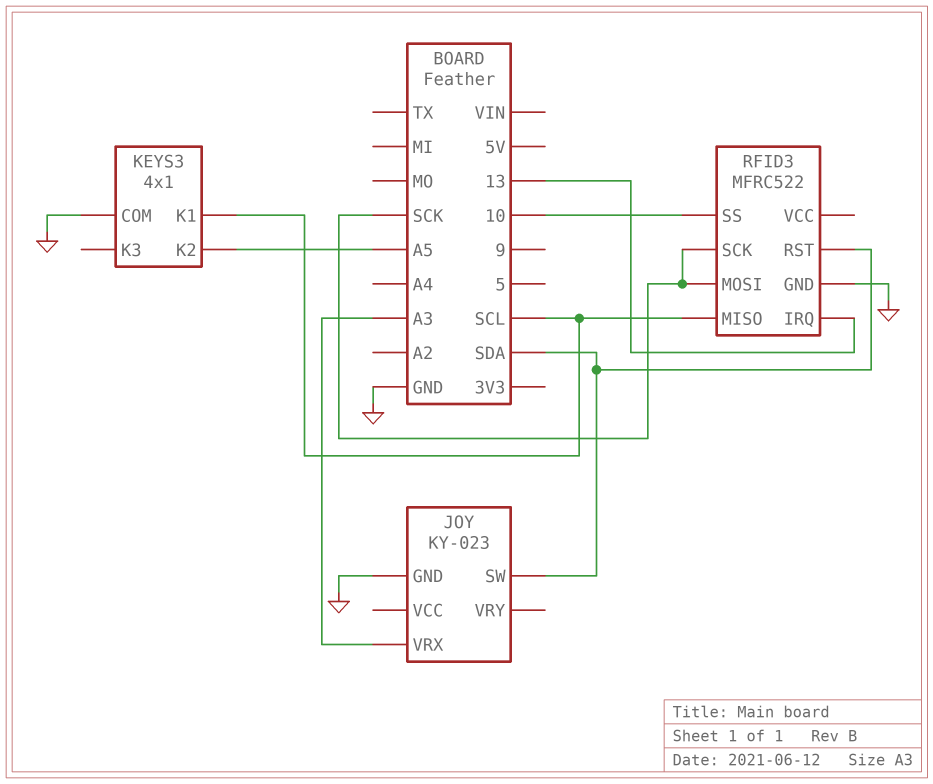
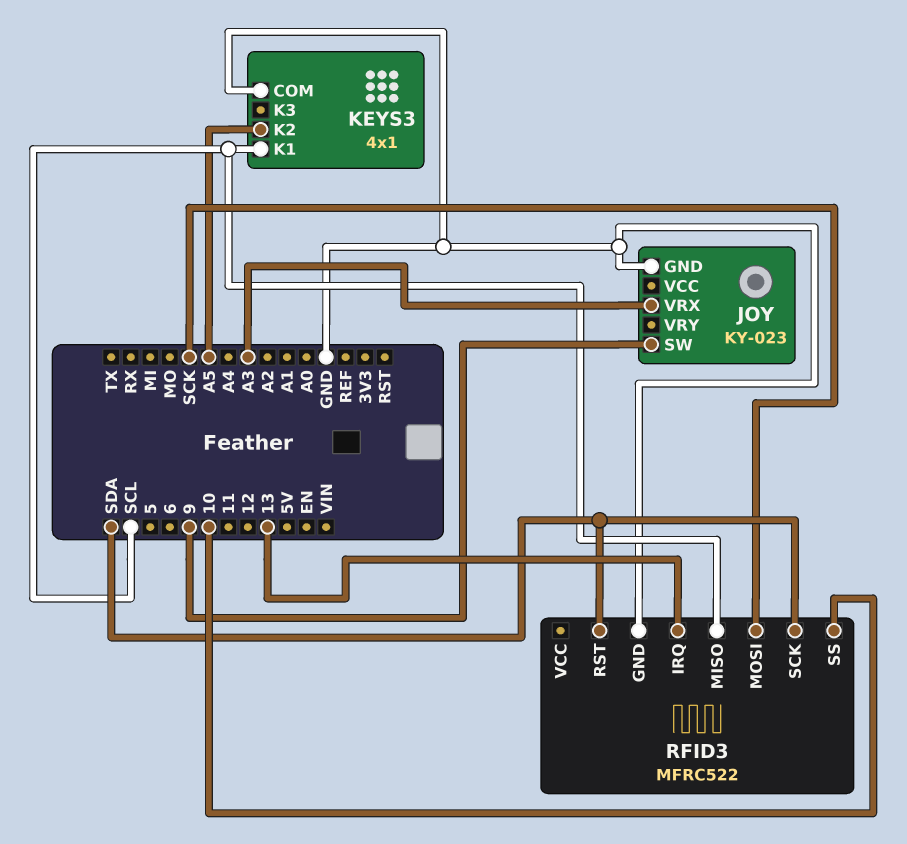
JOY pin SW: SDA -> 9
RFID3 pin SCK: SCK -> SDA

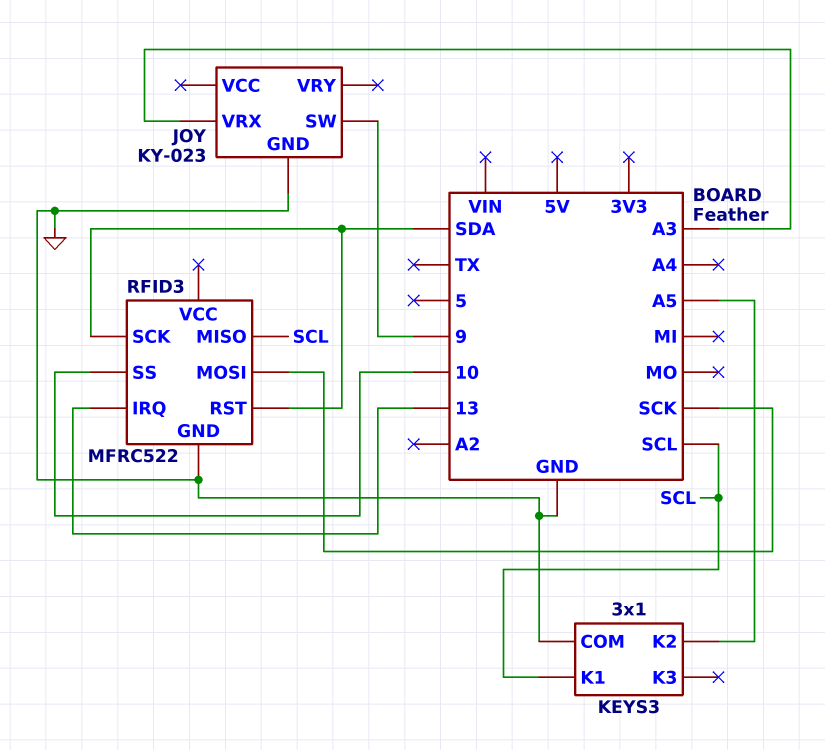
KEYS3: 4x1 -> 3x1

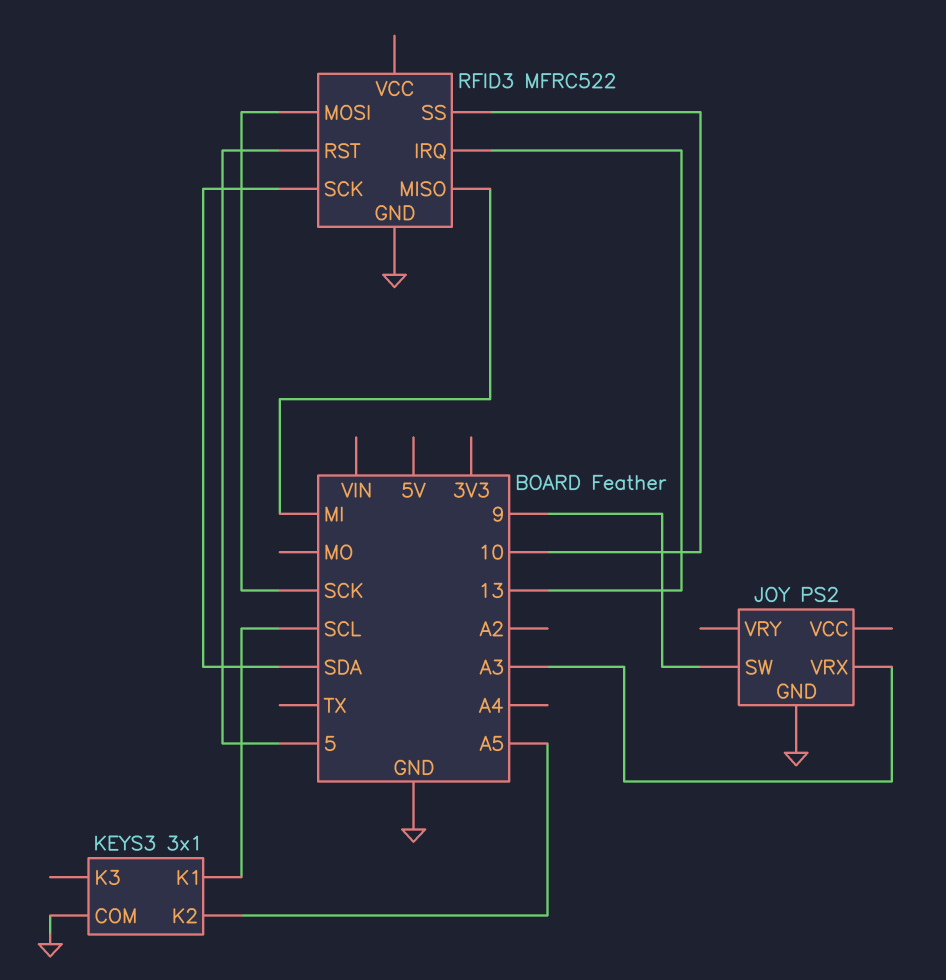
JOY: KY-023 -> PS2
RFID3 pin MISO: SCL -> MI
RFID3 pin RST: SDA -> 5

